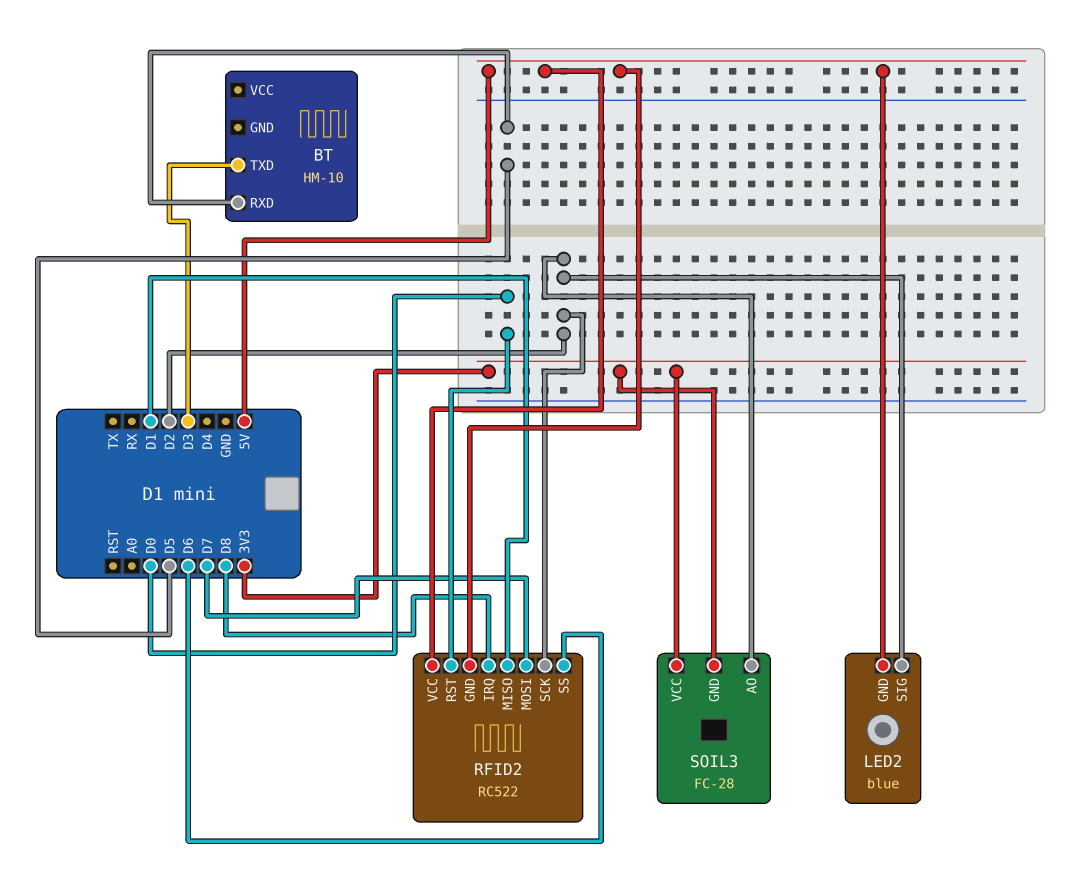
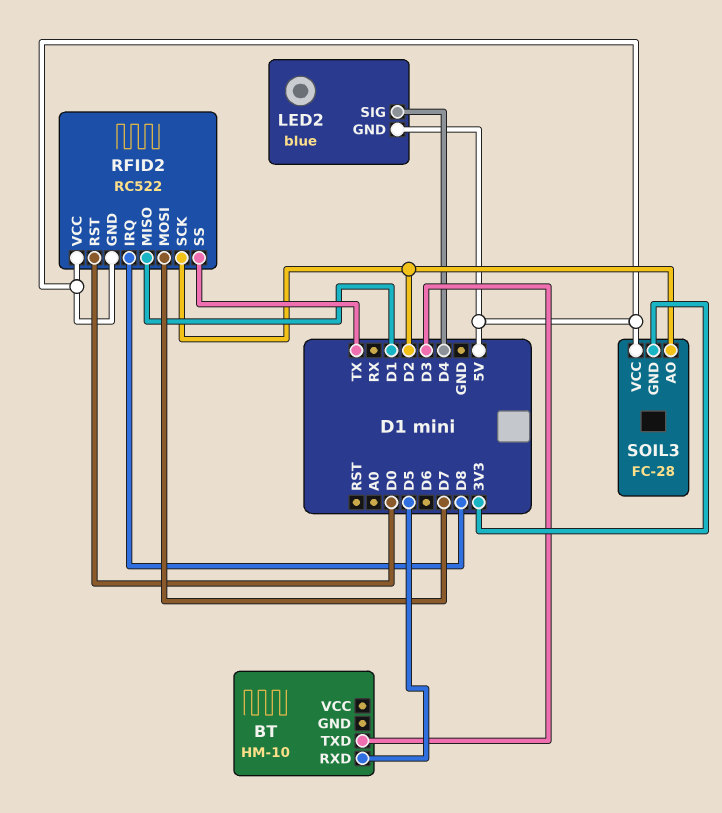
LED2 pin SIG: D2 -> D4
RFID2 pin SS: D6 -> TX
SOIL3 pin VCC: 3V3 -> 5V

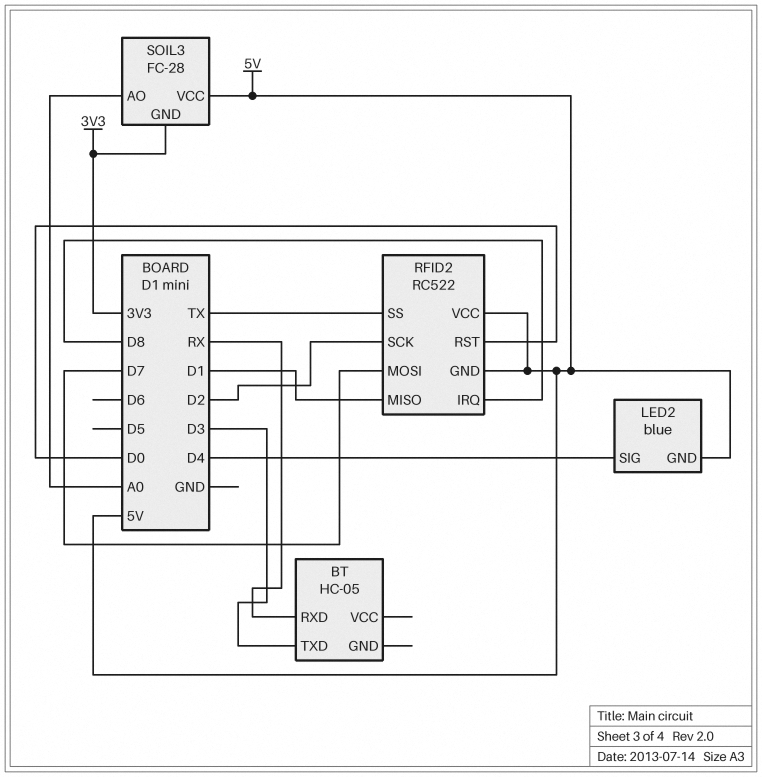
BT: HM-10 -> HC-05
BT pin RXD: D5 -> RX
SOIL3 pin AO: D2 -> A0

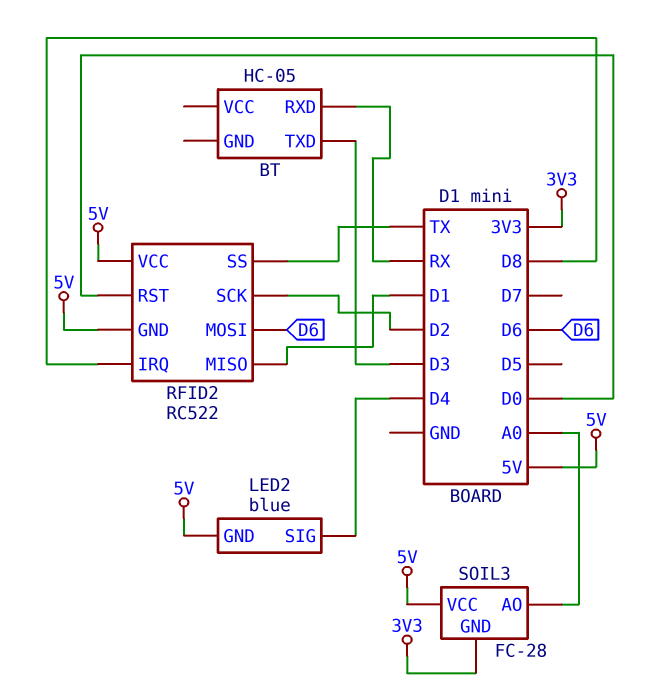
RFID2 pin MOSI: D7 -> D6

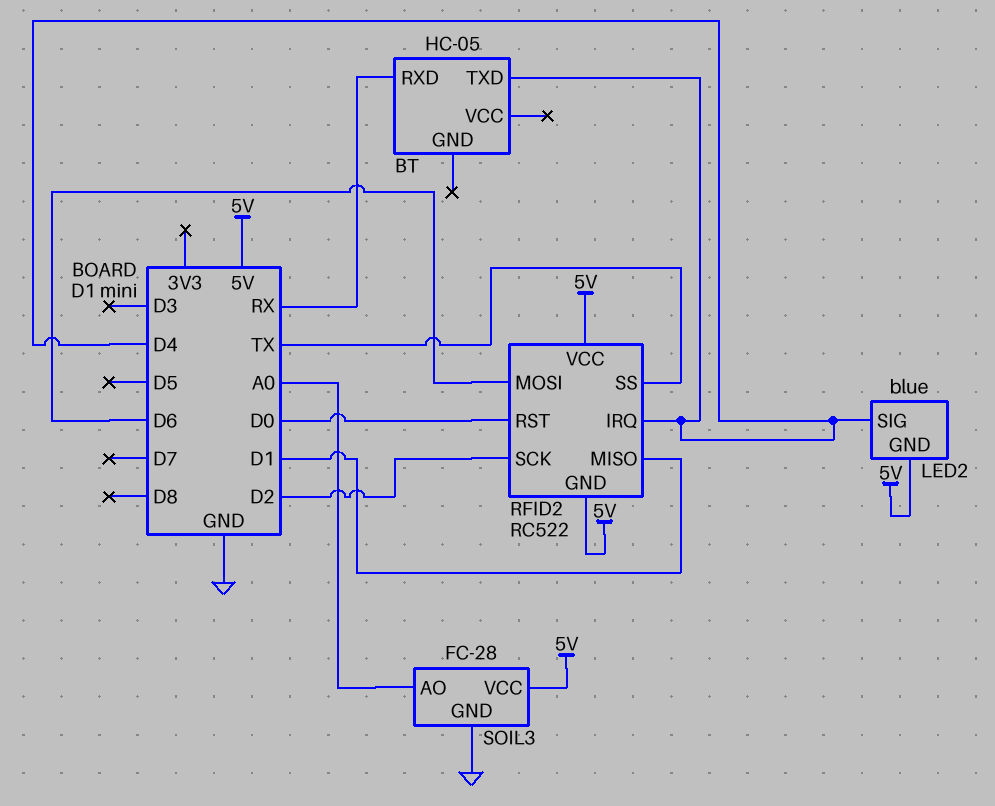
BT pin TXD: D3 -> D4
RFID2 pin IRQ: D8 -> D4
SOIL3 pin GND: 3V3 -> GND

